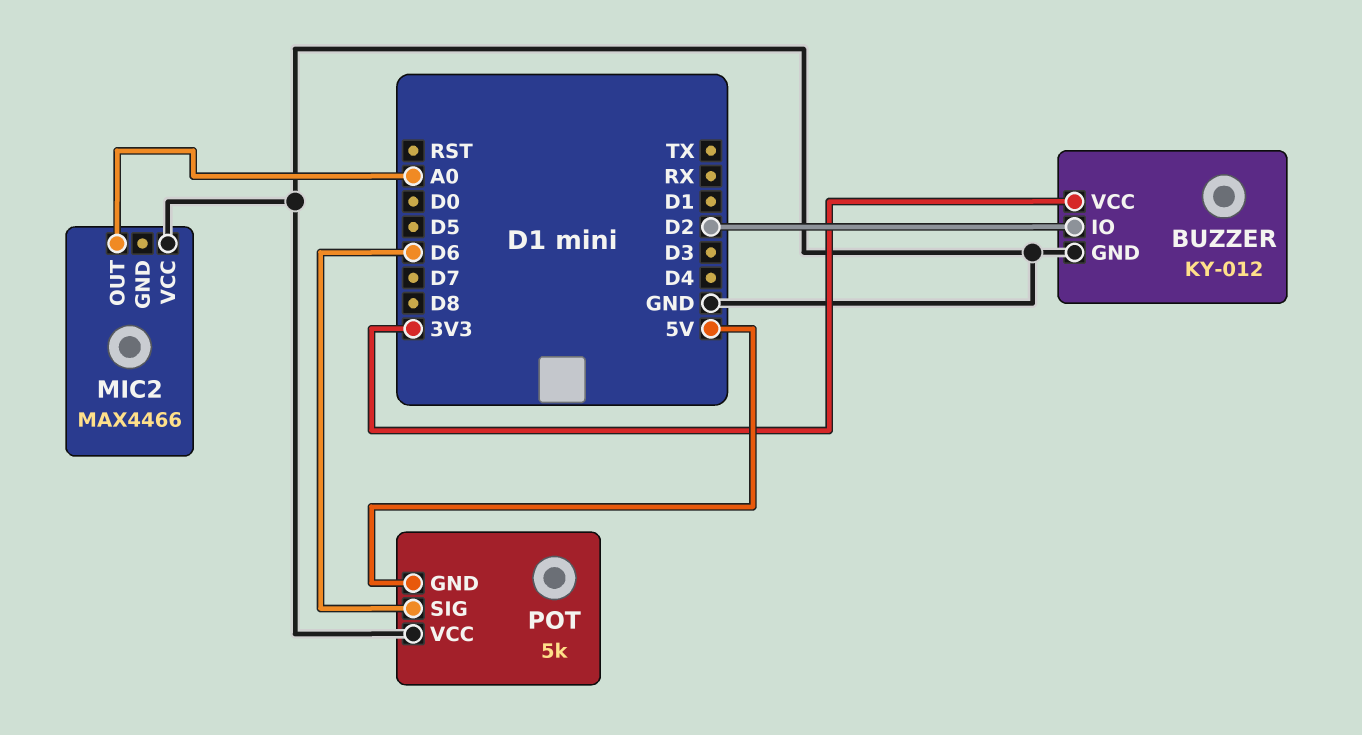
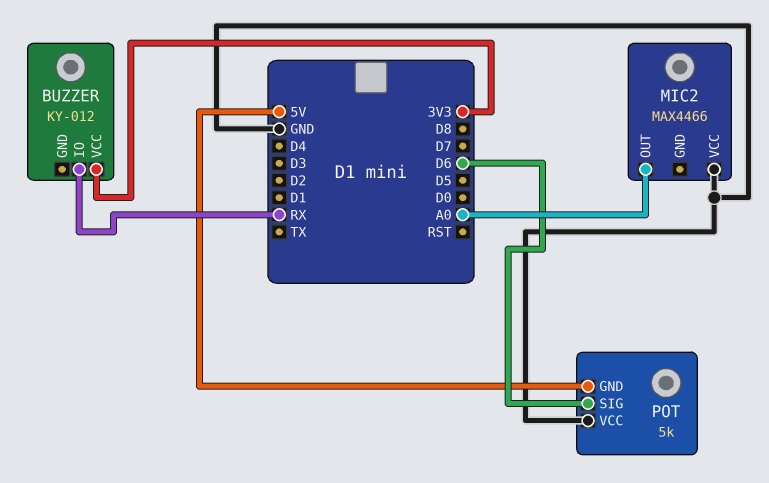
BUZZER pin GND: GND -> none
BUZZER pin IO: D2 -> RX

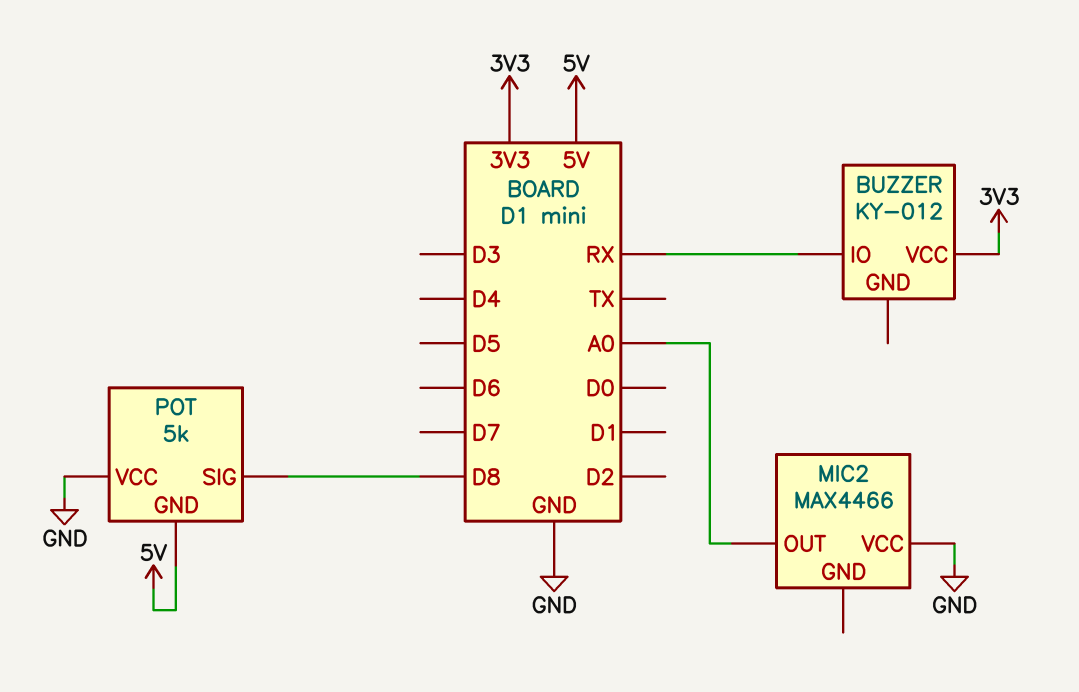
POT pin SIG: D6 -> D8

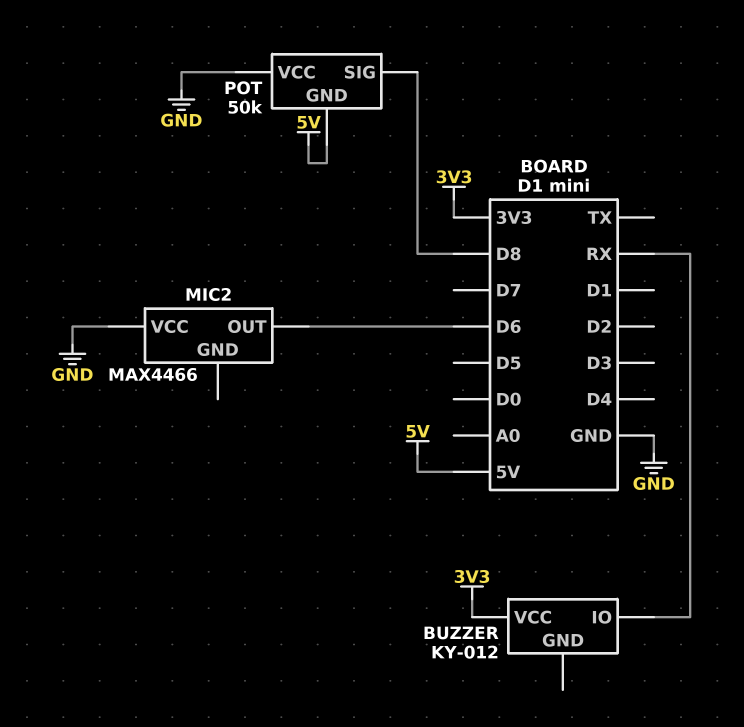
MIC2 pin OUT: A0 -> D6
POT: 5k -> 50k

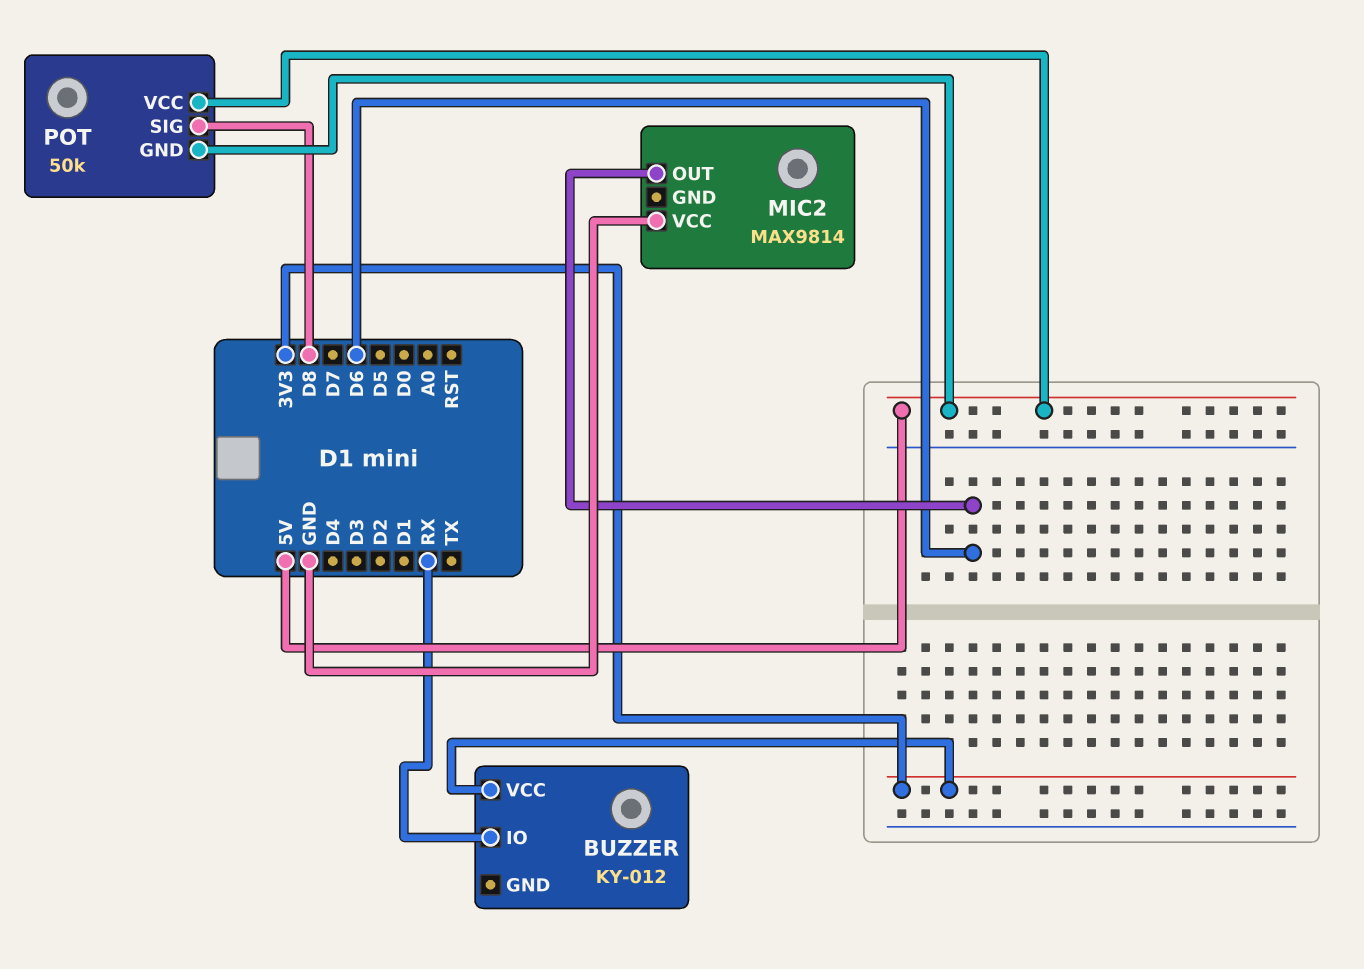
MIC2: MAX4466 -> MAX9814
POT pin VCC: GND -> 5V

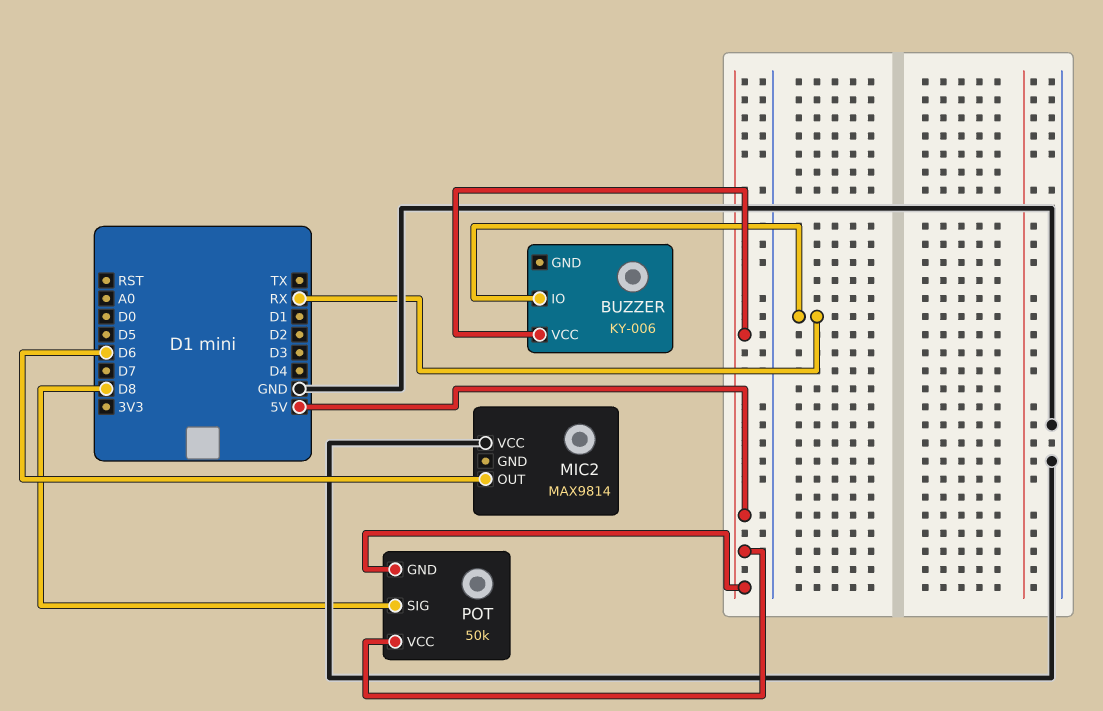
BUZZER: KY-012 -> KY-006
BUZZER pin VCC: 3V3 -> 5V

